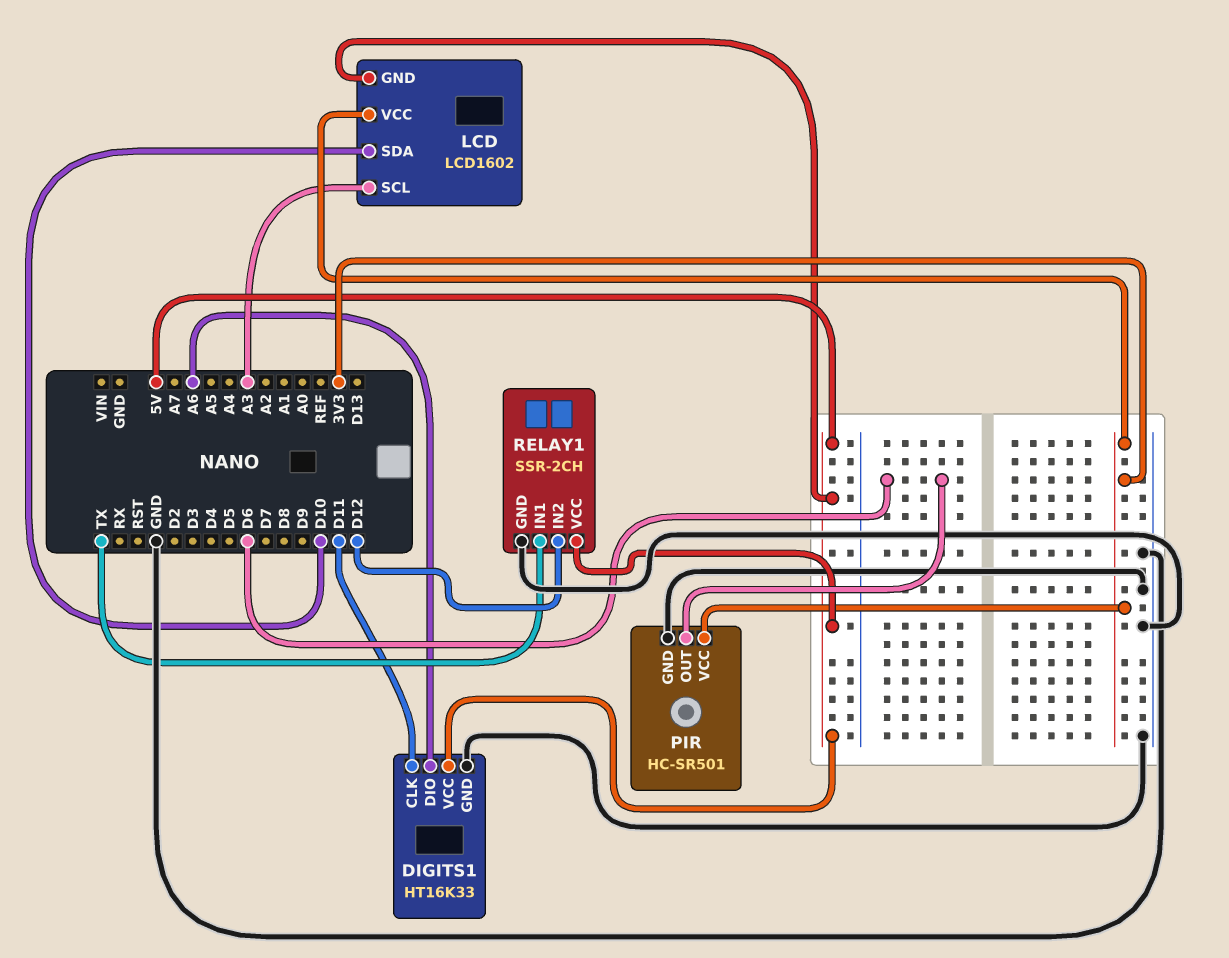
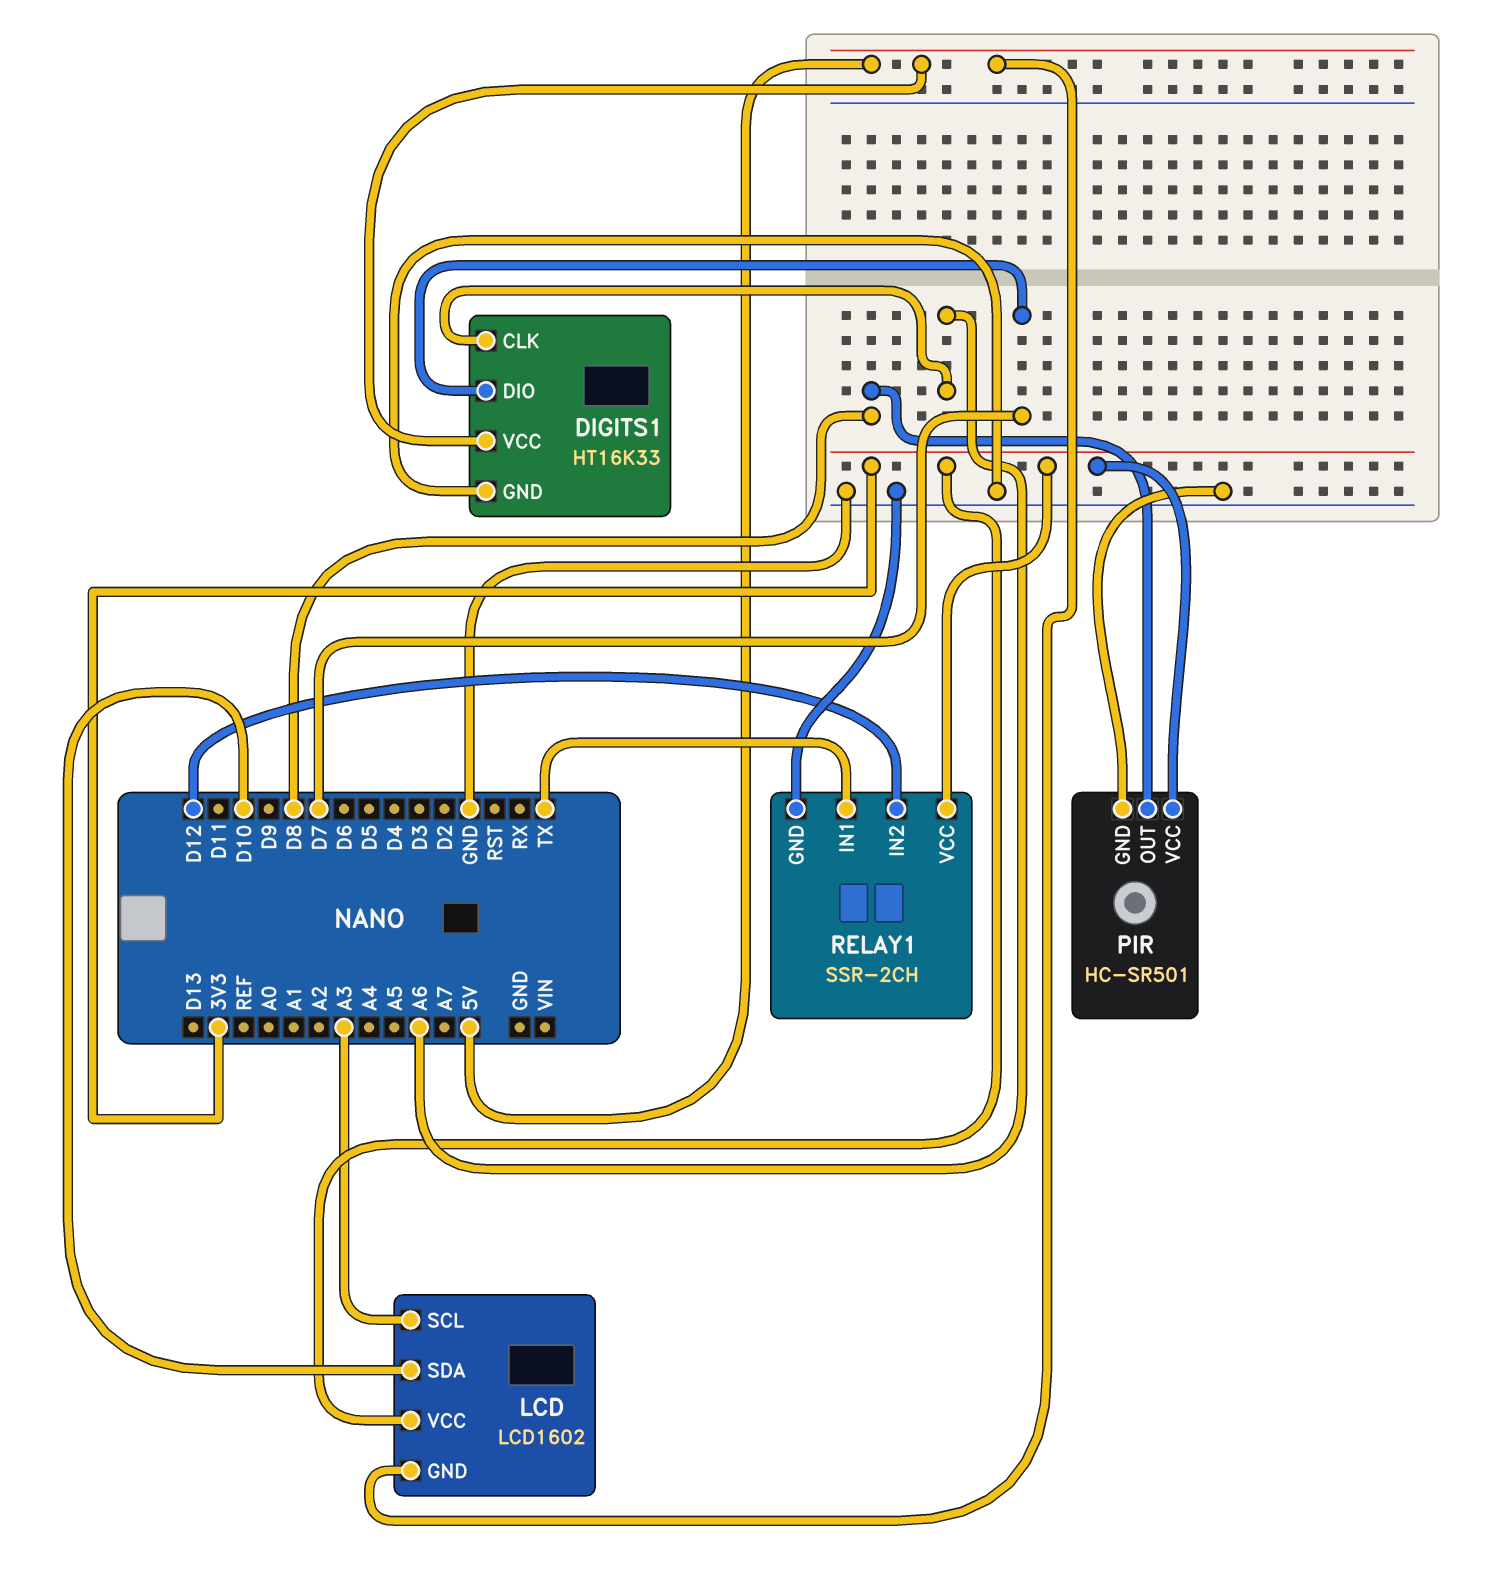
DIGITS1 pin CLK: D11 -> A6
DIGITS1 pin DIO: A6 -> D7
PIR pin OUT: D6 -> D8
RELAY1 pin VCC: 5V -> 3V3

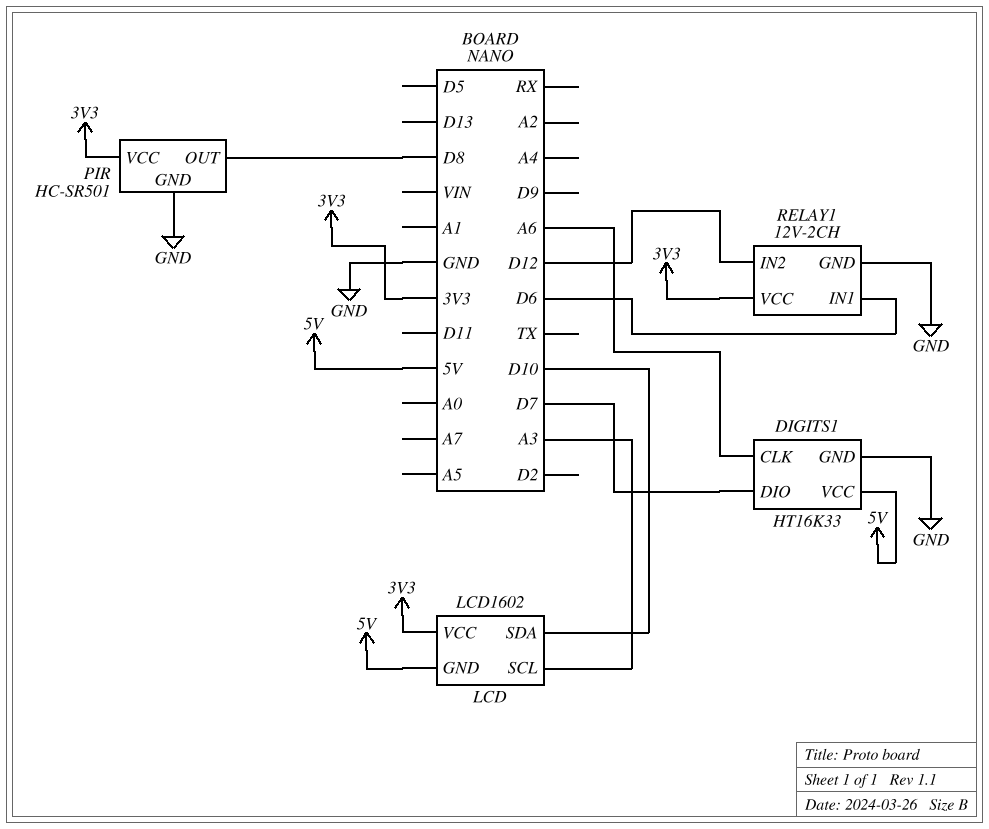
RELAY1: SSR-2CH -> 12V-2CH
RELAY1 pin IN1: TX -> D6

